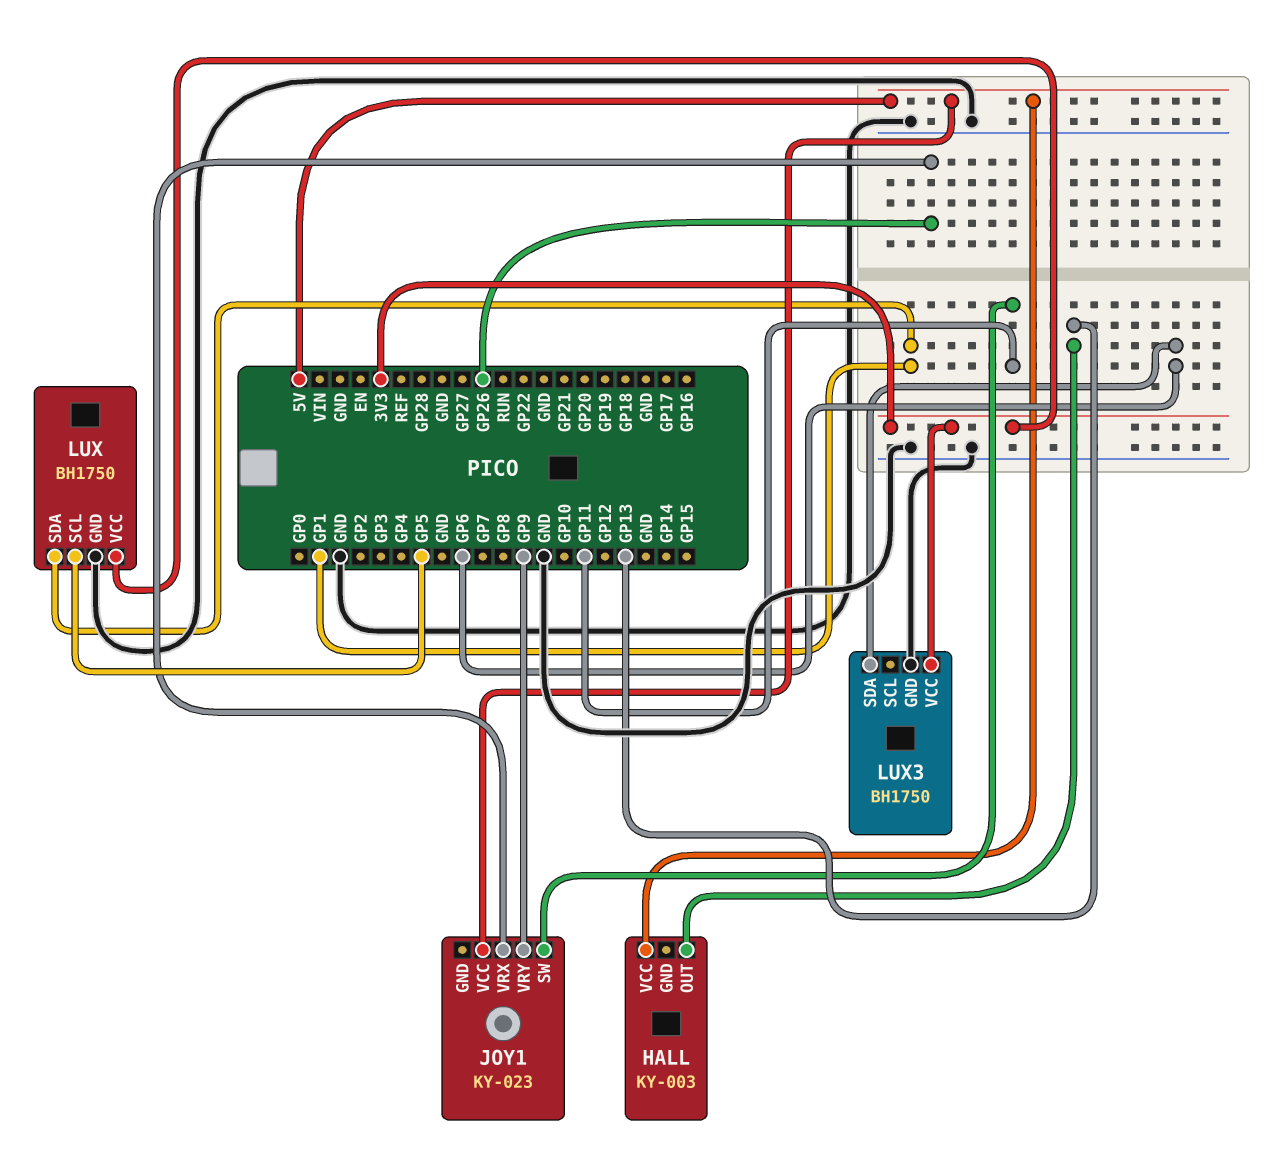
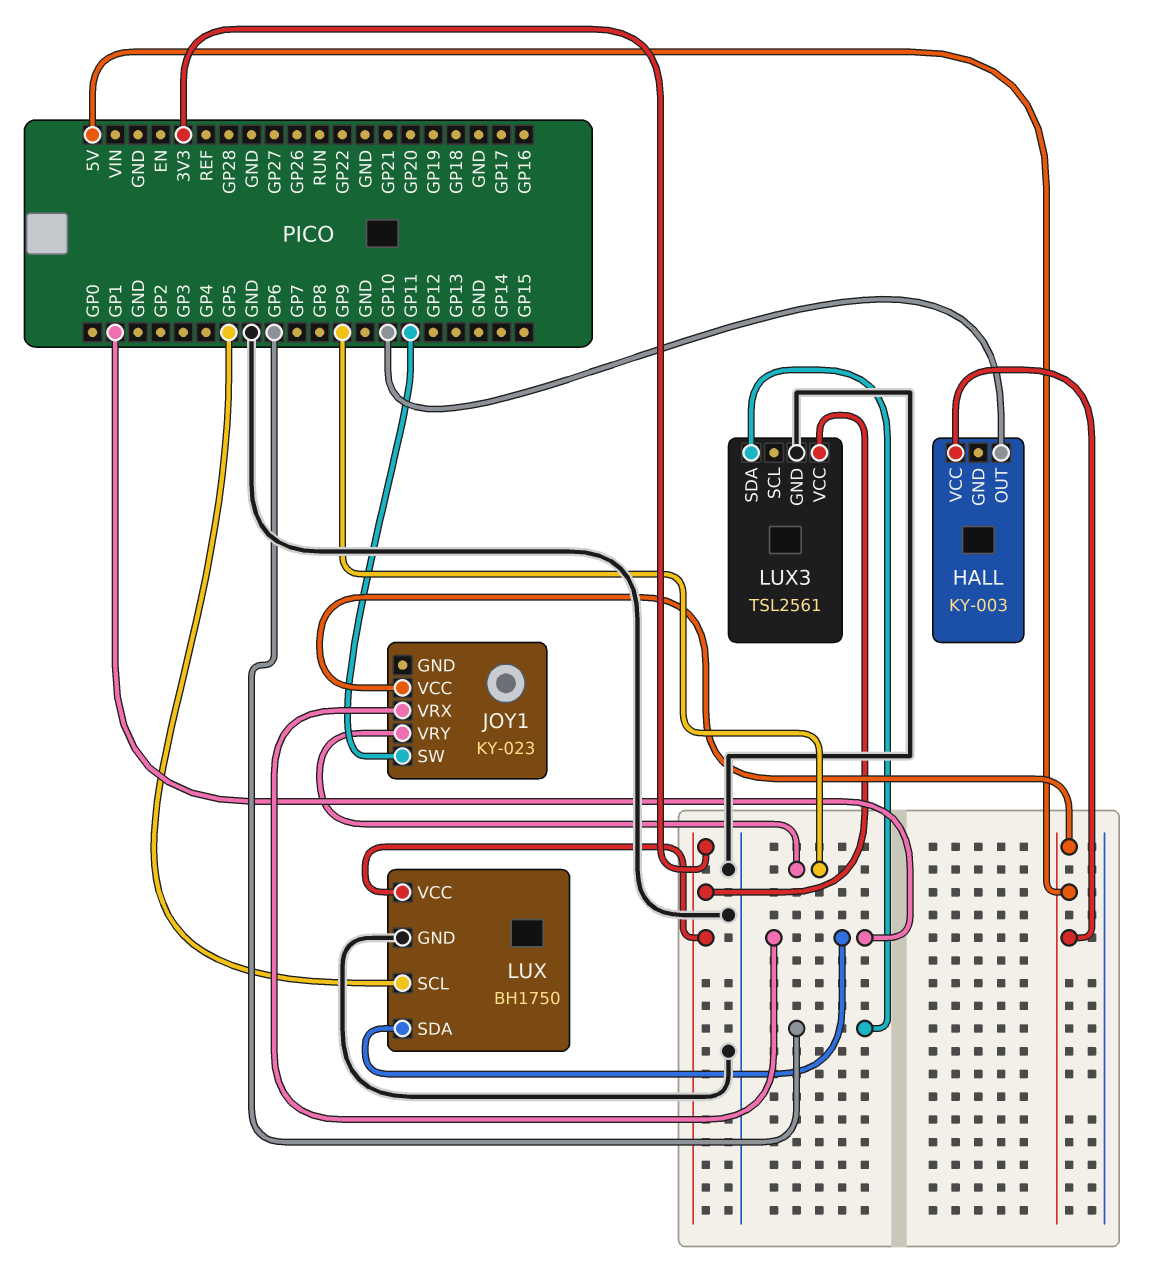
HALL pin OUT: GP13 -> GP10
JOY1 pin VRX: GP26 -> GP1
LUX3: BH1750 -> TSL2561

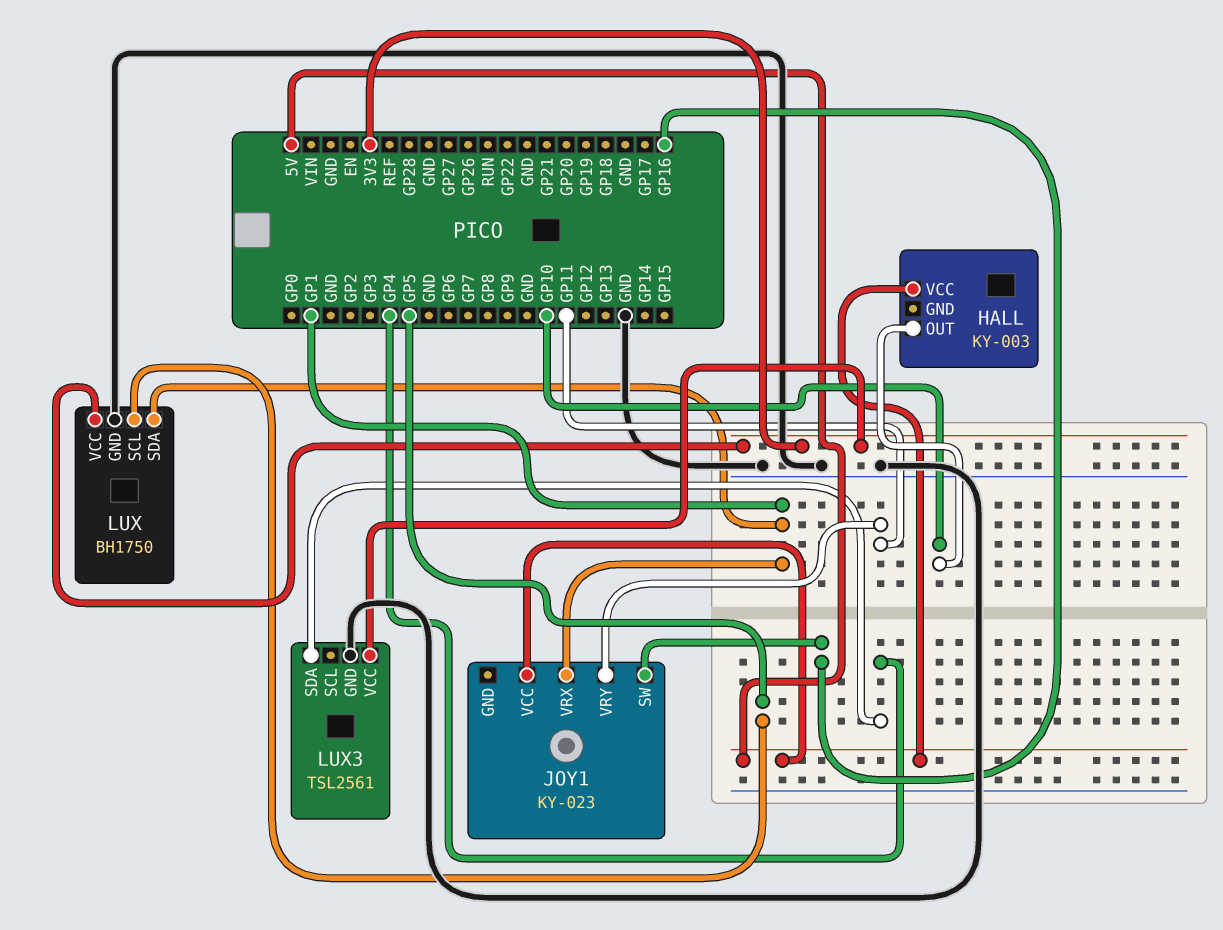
JOY1 pin SW: GP11 -> GP16
JOY1 pin VRY: GP9 -> GP11
LUX3 pin SDA: GP6 -> GP4

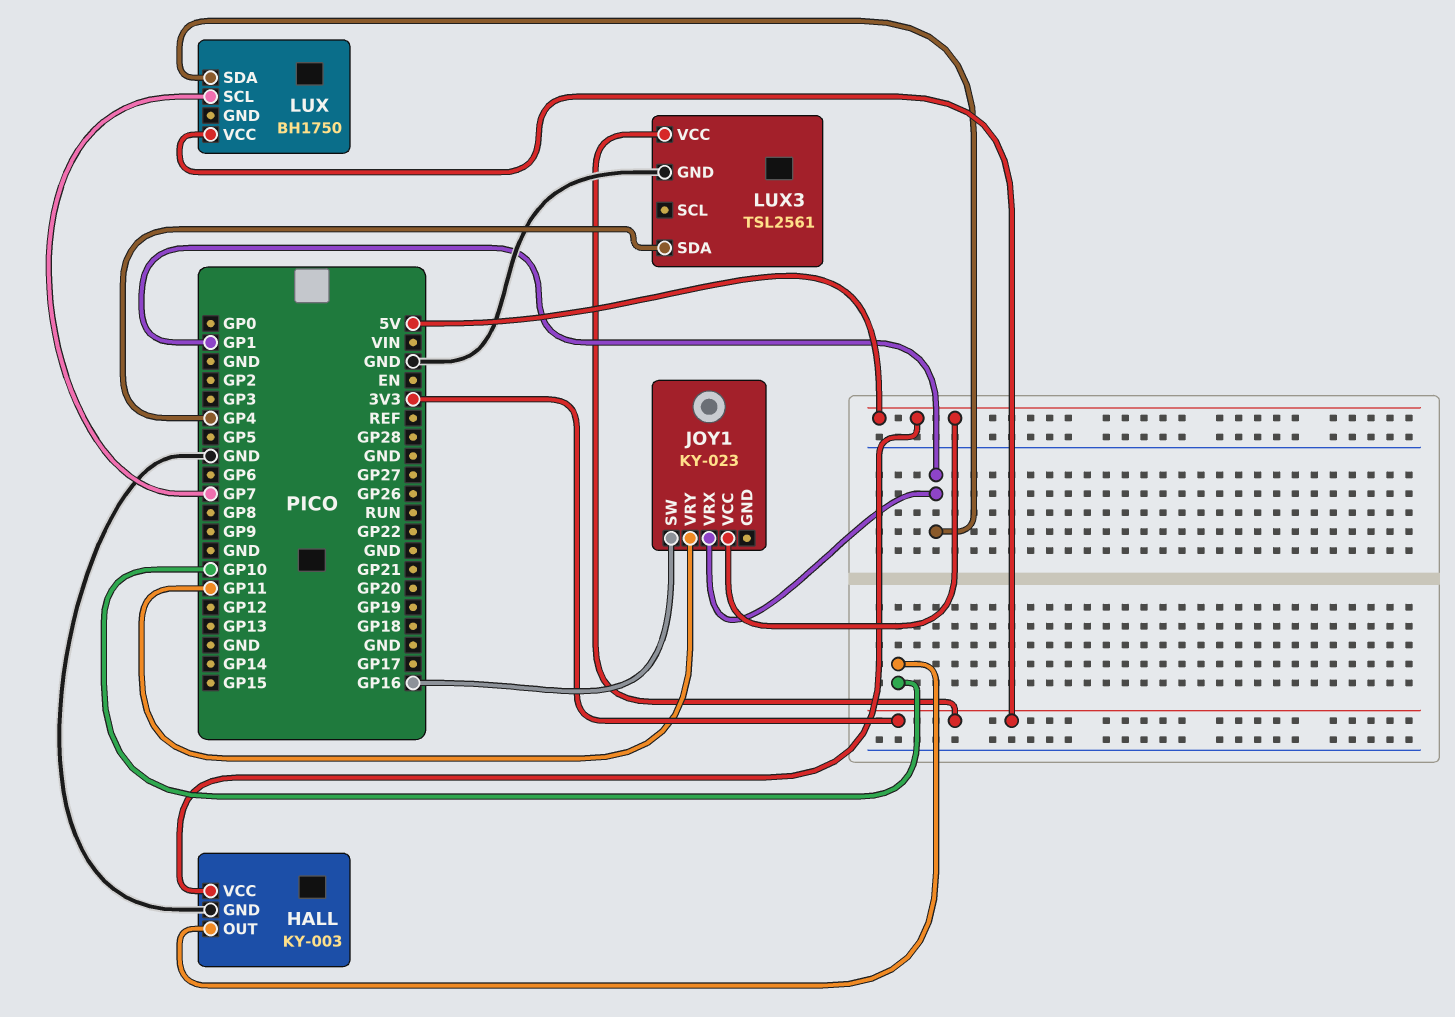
HALL pin GND: none -> GND
LUX pin GND: GND -> none
LUX pin SCL: GP5 -> GP7

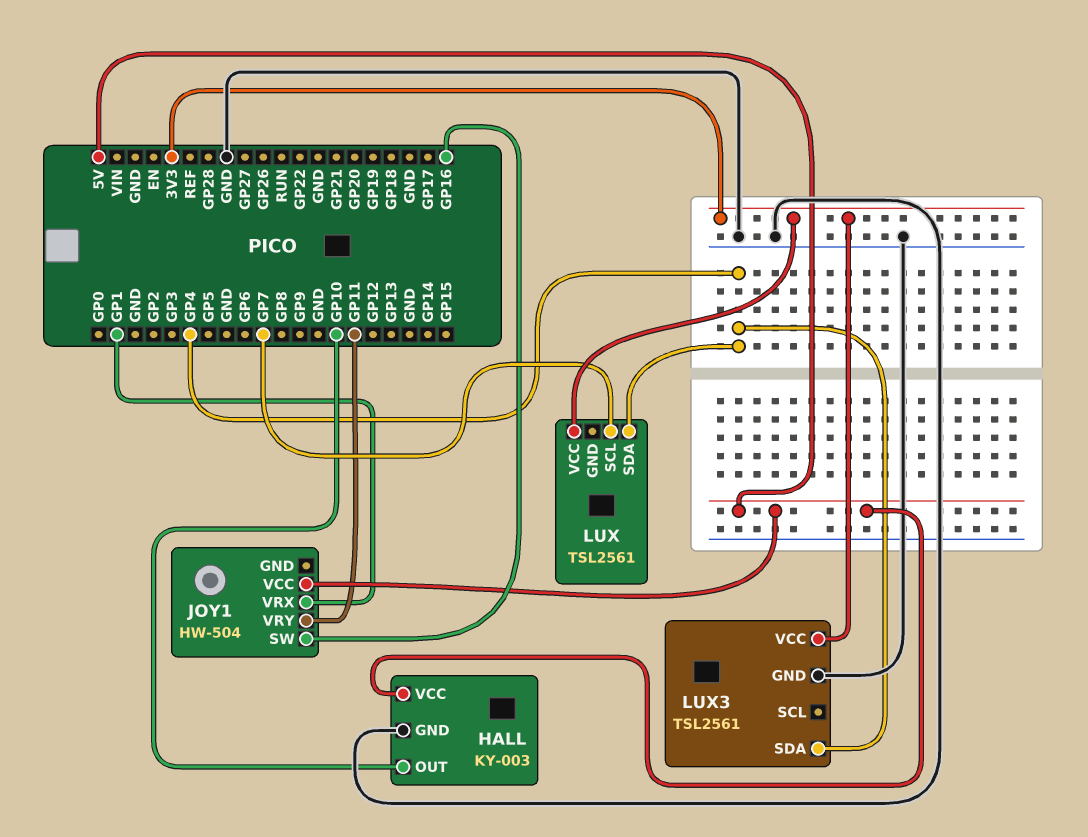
JOY1: KY-023 -> HW-504
LUX: BH1750 -> TSL2561
LUX pin SDA: GP1 -> GP4

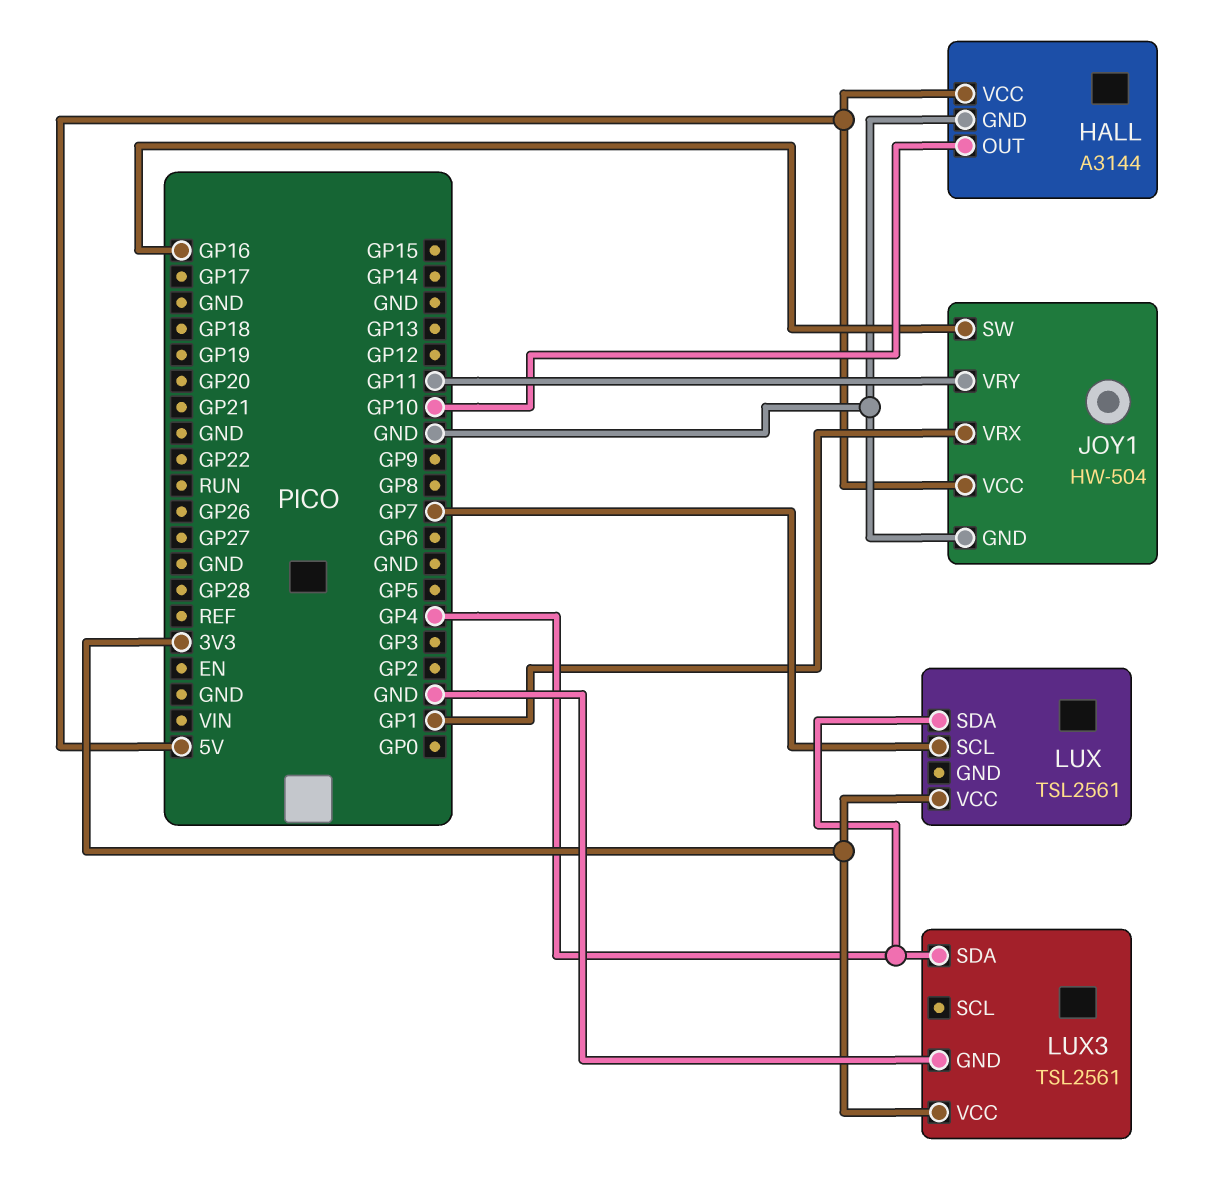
HALL: KY-003 -> A3144
JOY1 pin GND: none -> GND

